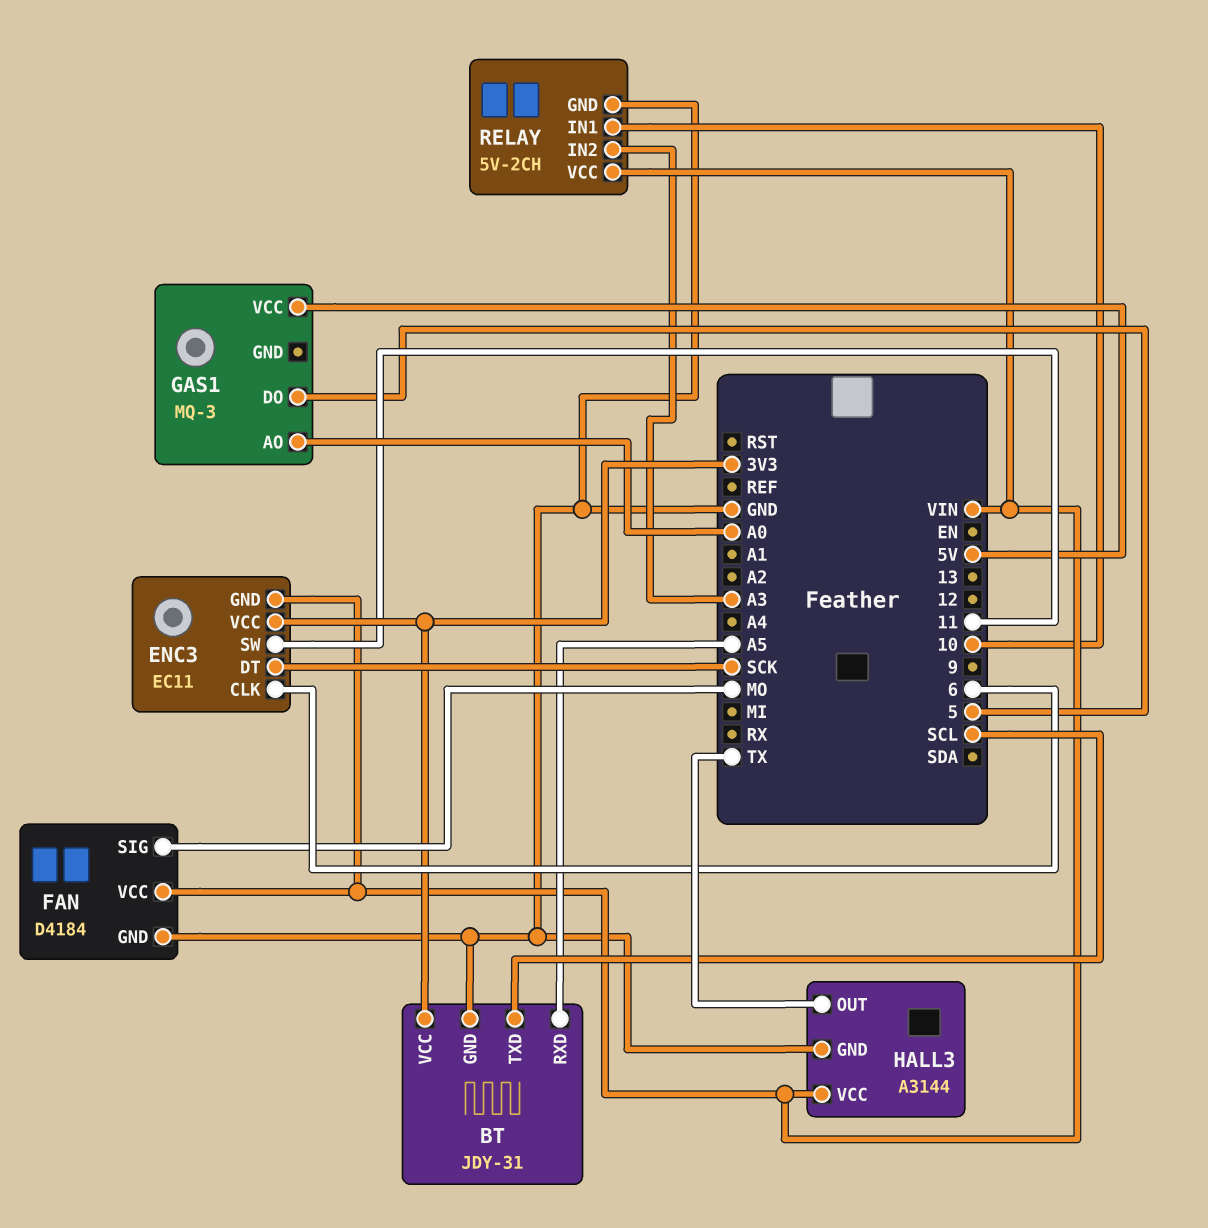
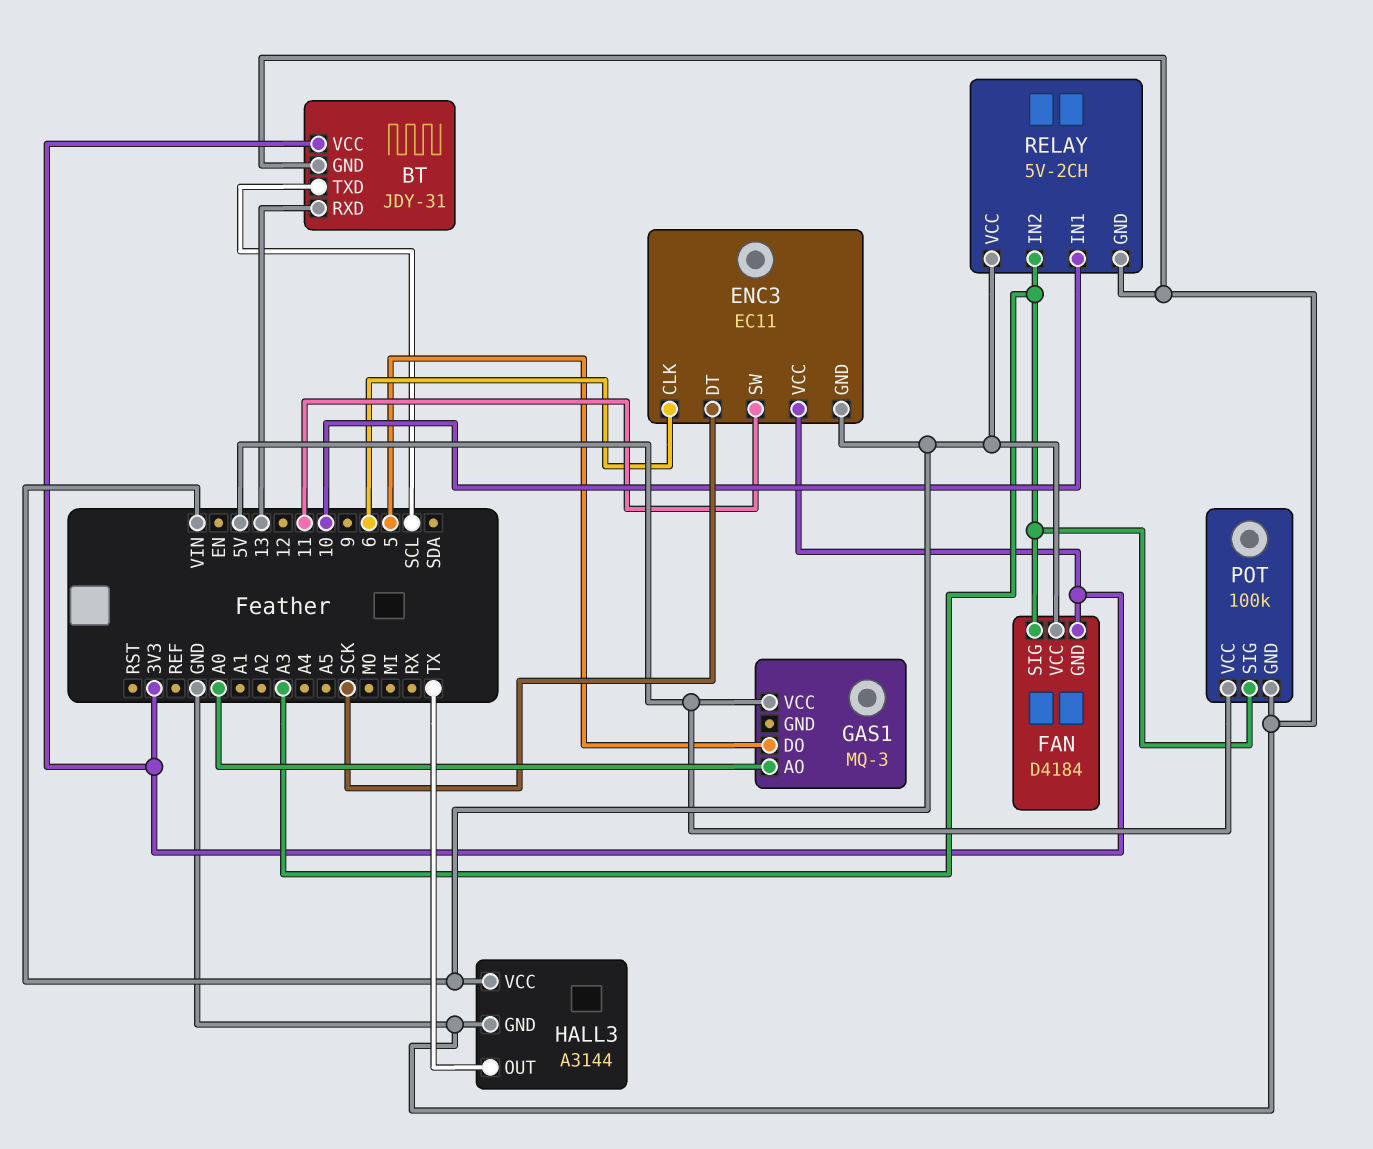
BT pin RXD: A5 -> 13
FAN pin GND: GND -> 3V3
FAN pin SIG: MO -> A3
POT: none -> 100k
POT pin GND: none -> GND
POT pin SIG: none -> A3
POT pin VCC: none -> 5V

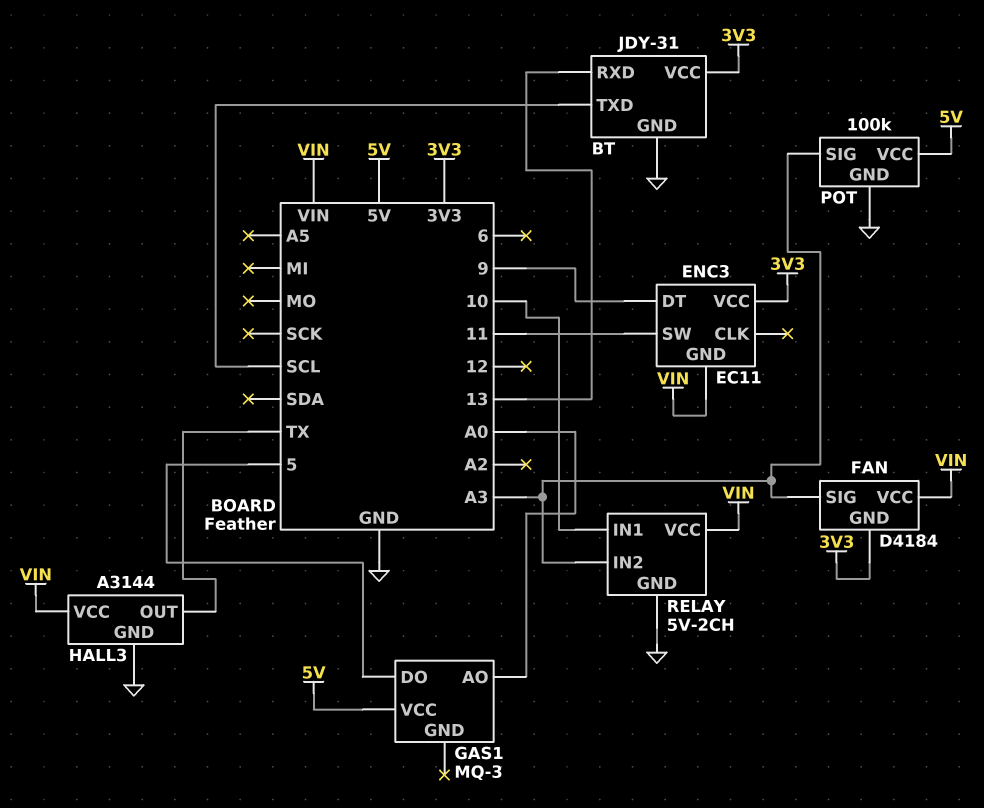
ENC3 pin CLK: 6 -> none
ENC3 pin DT: SCK -> 9

